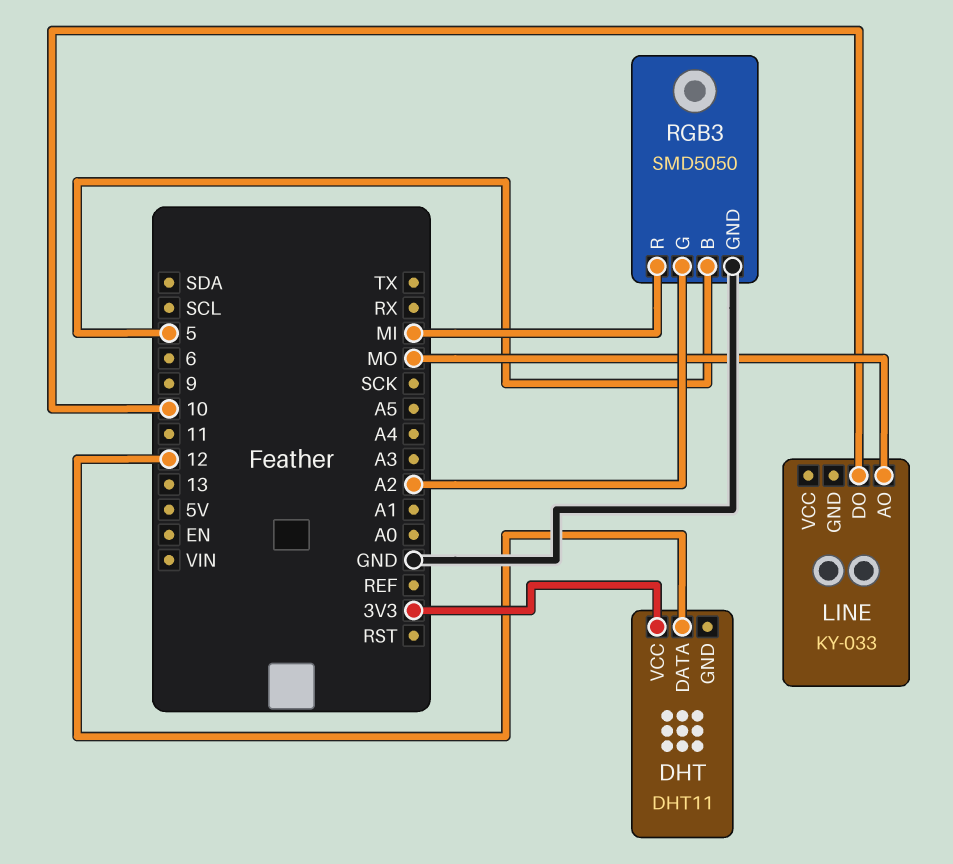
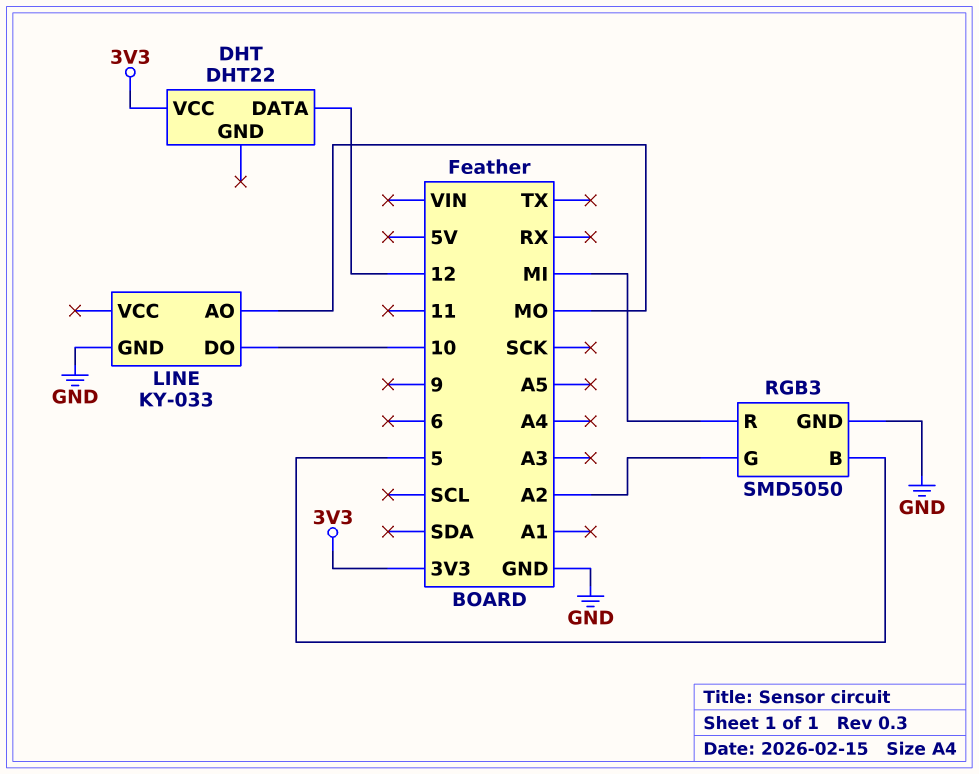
DHT: DHT11 -> DHT22
LINE pin GND: none -> GND

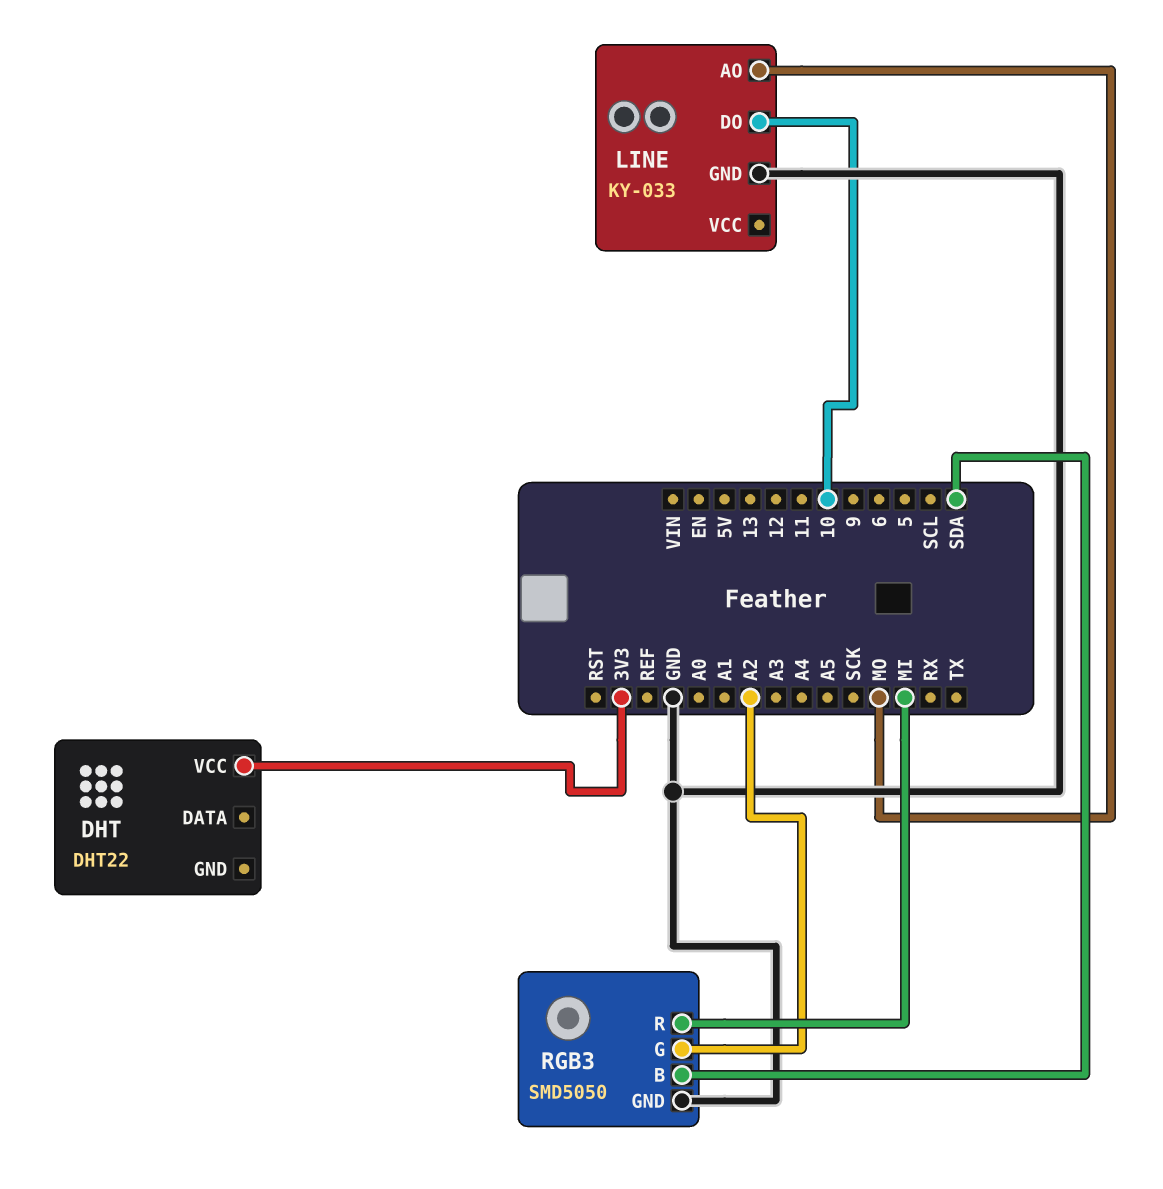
DHT pin DATA: 12 -> none
RGB3 pin B: 5 -> SDA

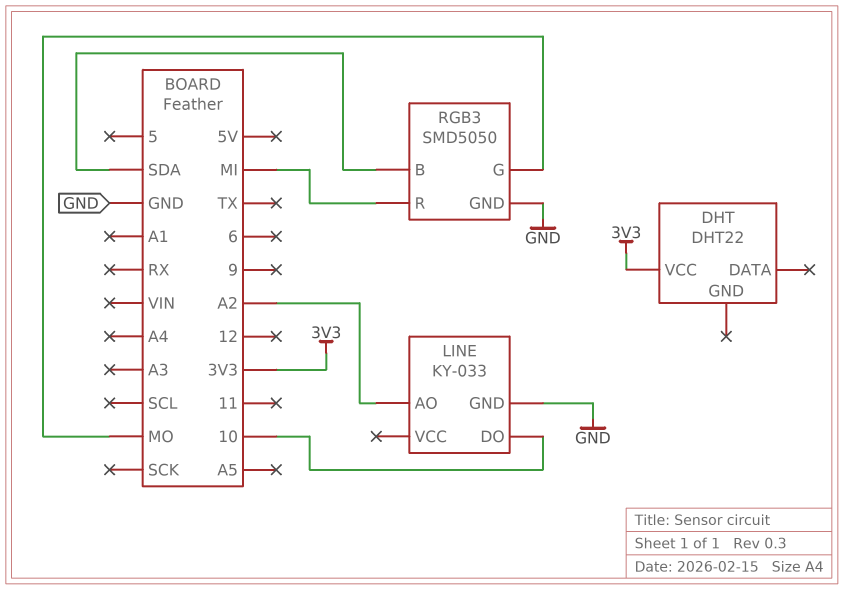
LINE pin AO: MO -> A2
RGB3 pin G: A2 -> MO

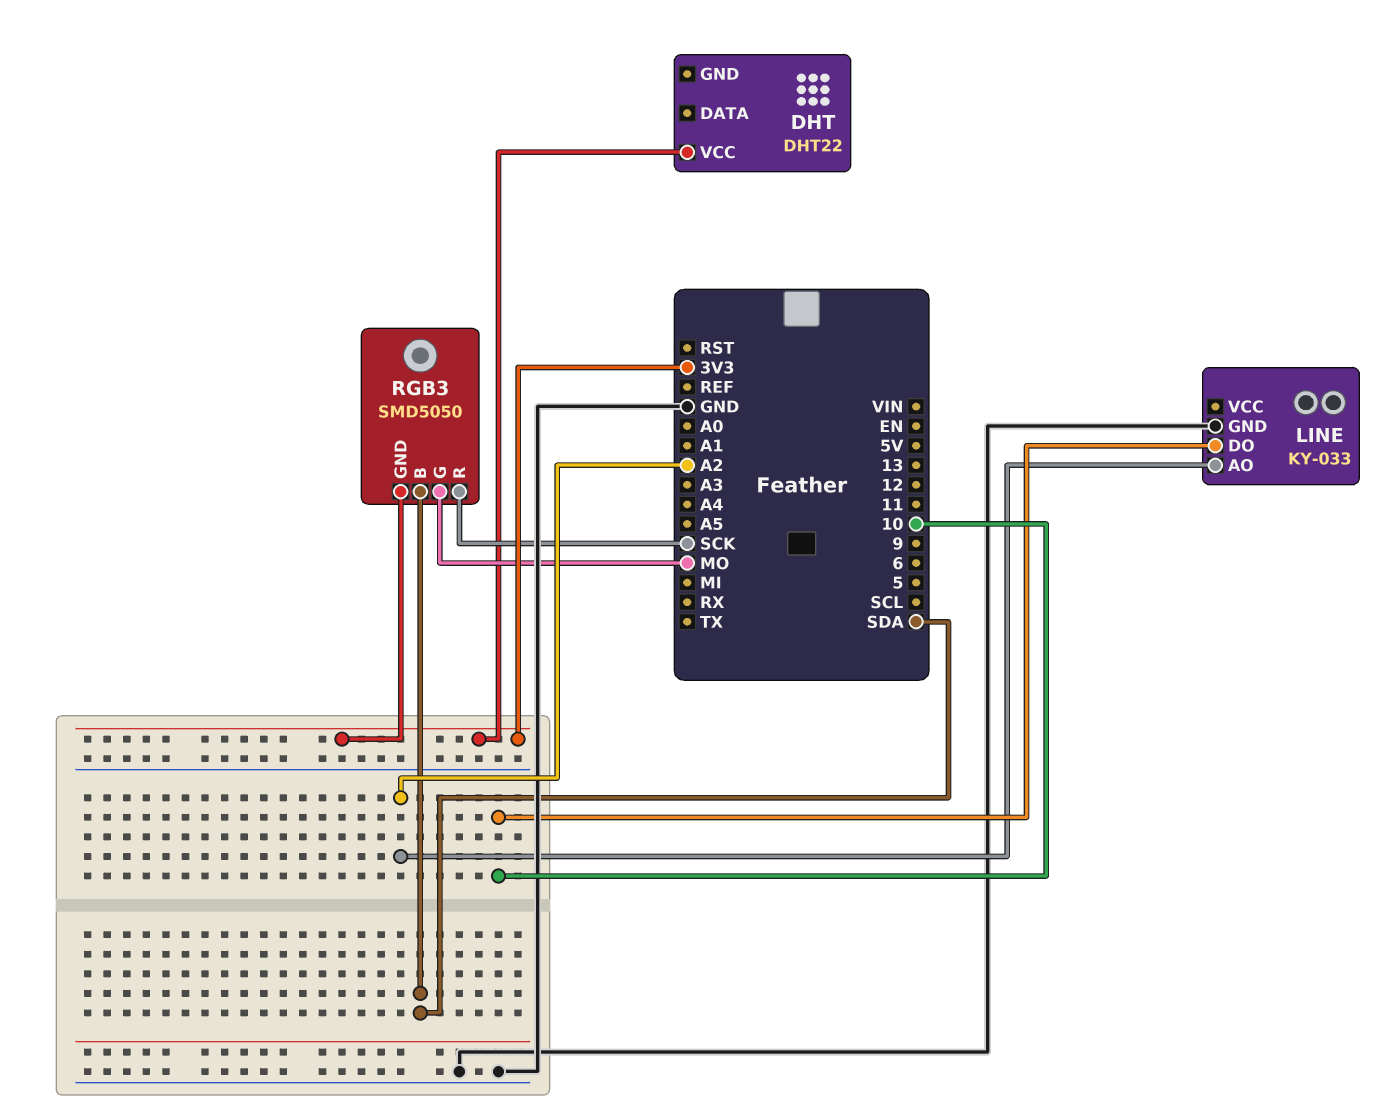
RGB3 pin GND: GND -> 3V3
RGB3 pin R: MI -> SCK

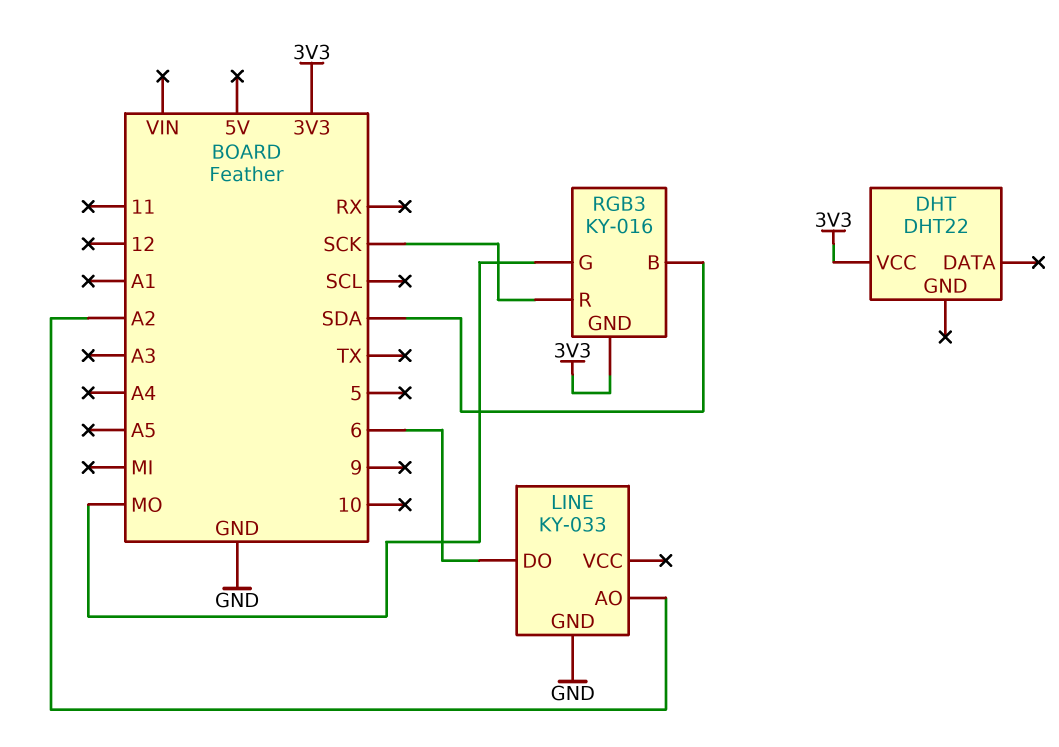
LINE pin DO: 10 -> 6
RGB3: SMD5050 -> KY-016

